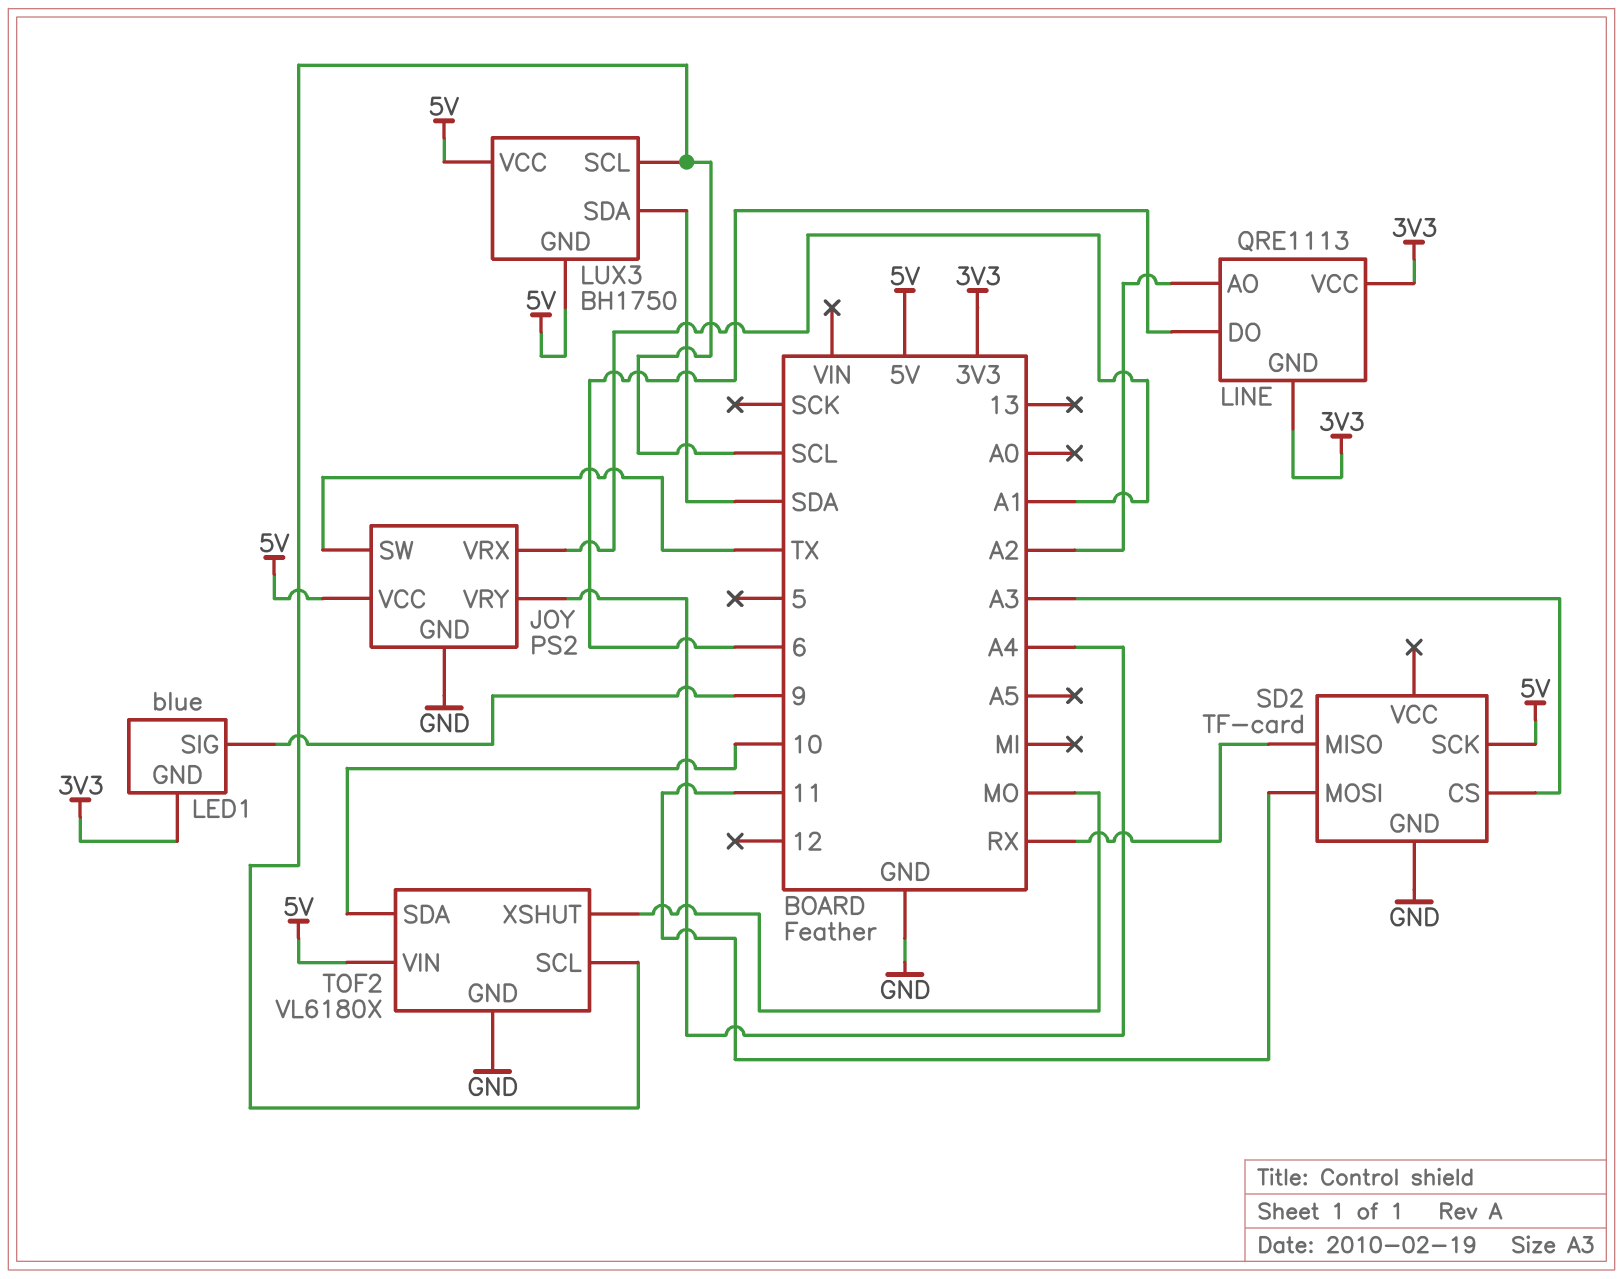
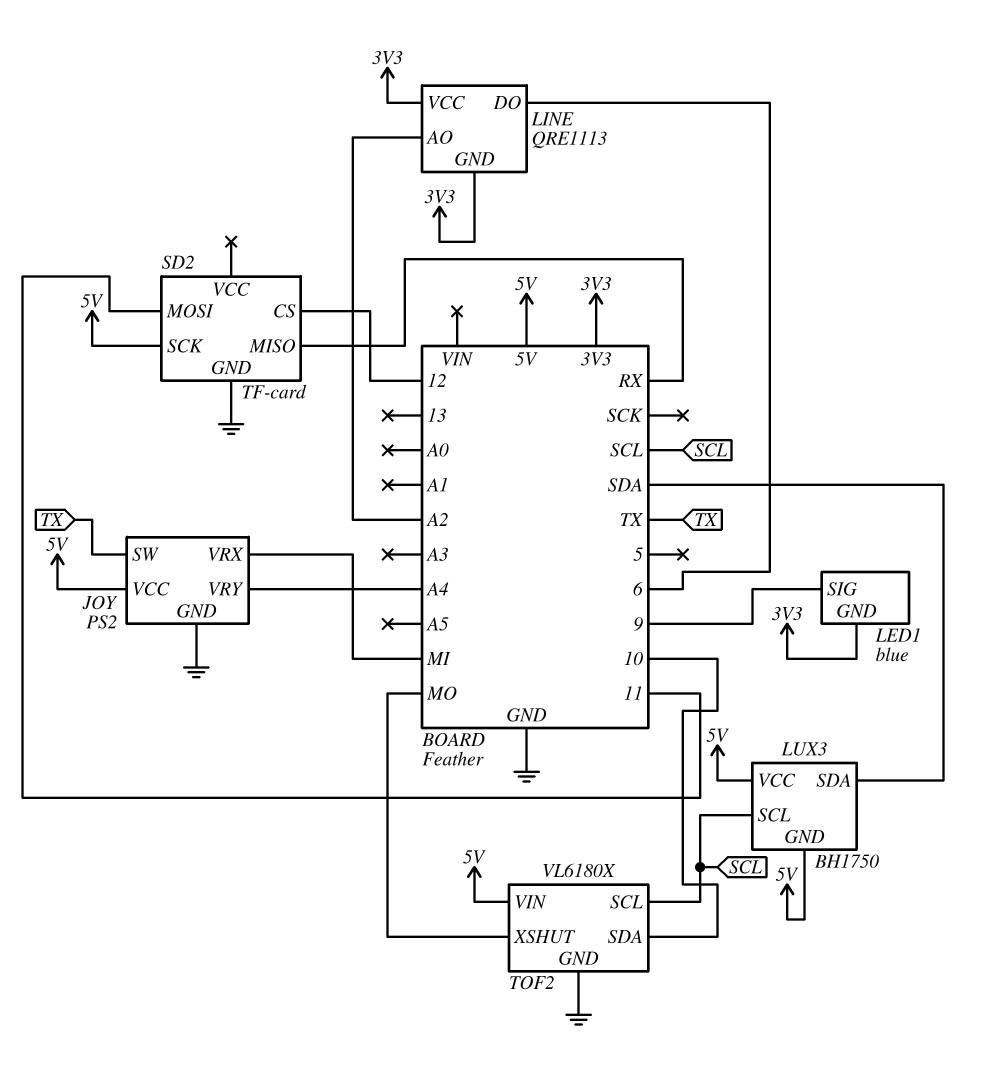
JOY pin VRX: A1 -> MI
SD2 pin CS: A3 -> 12

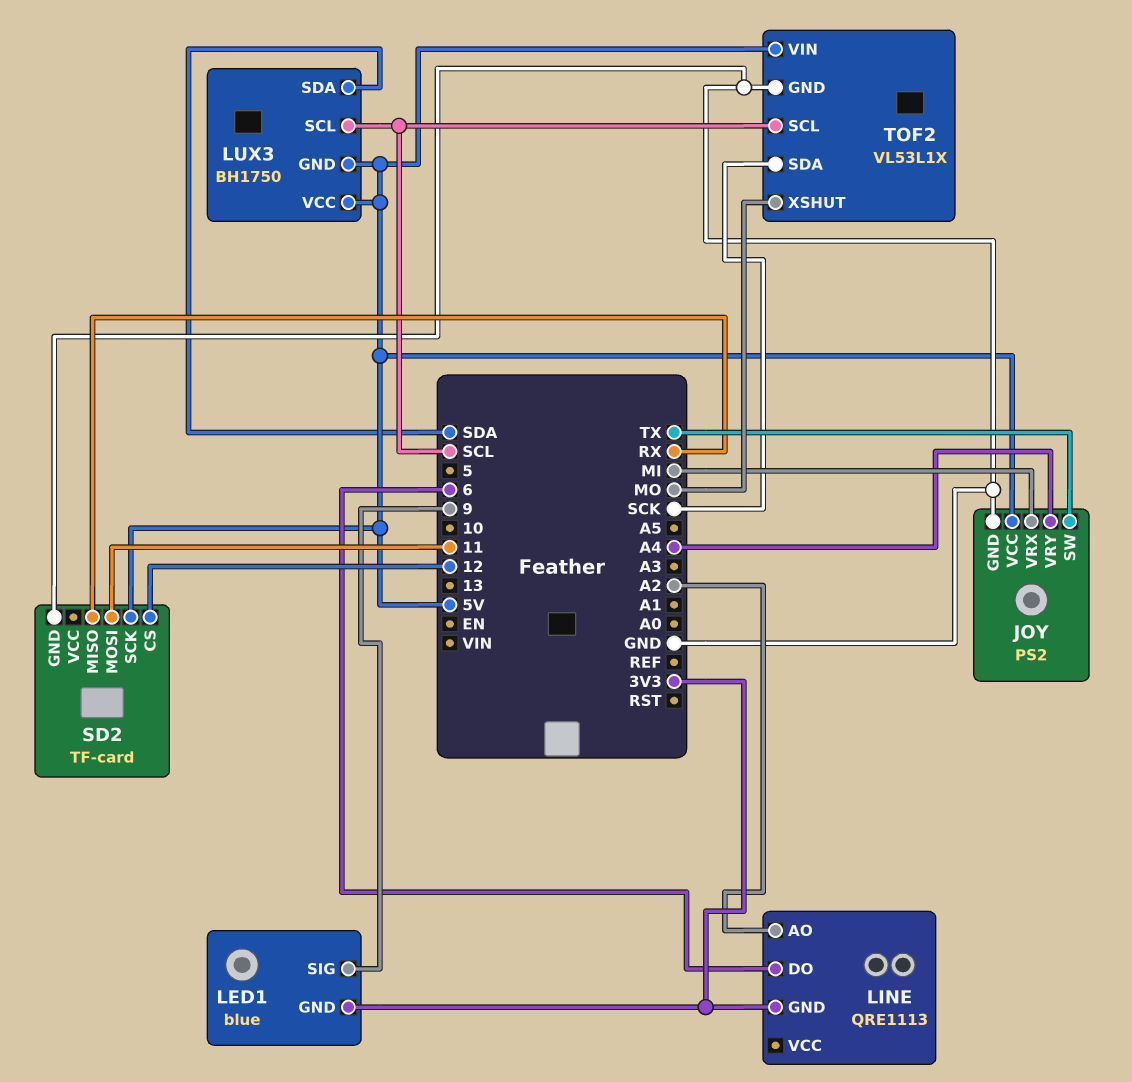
LINE pin VCC: 3V3 -> none
TOF2: VL6180X -> VL53L1X
TOF2 pin SDA: 10 -> SCK

